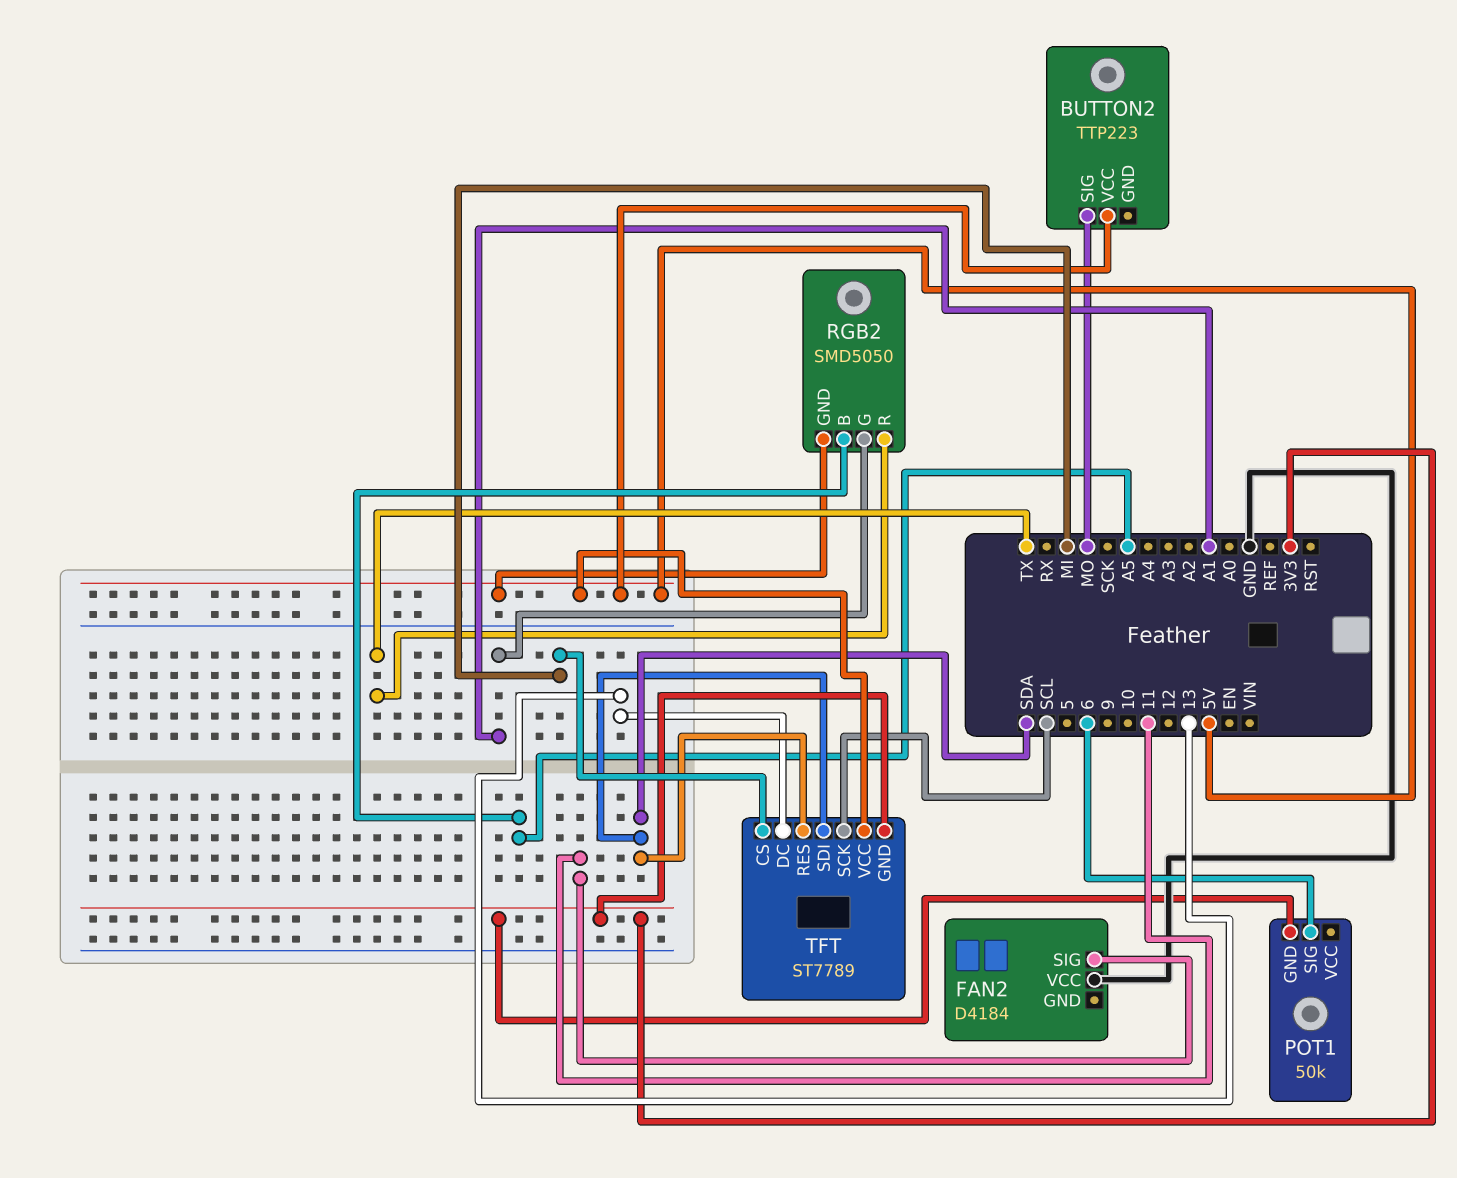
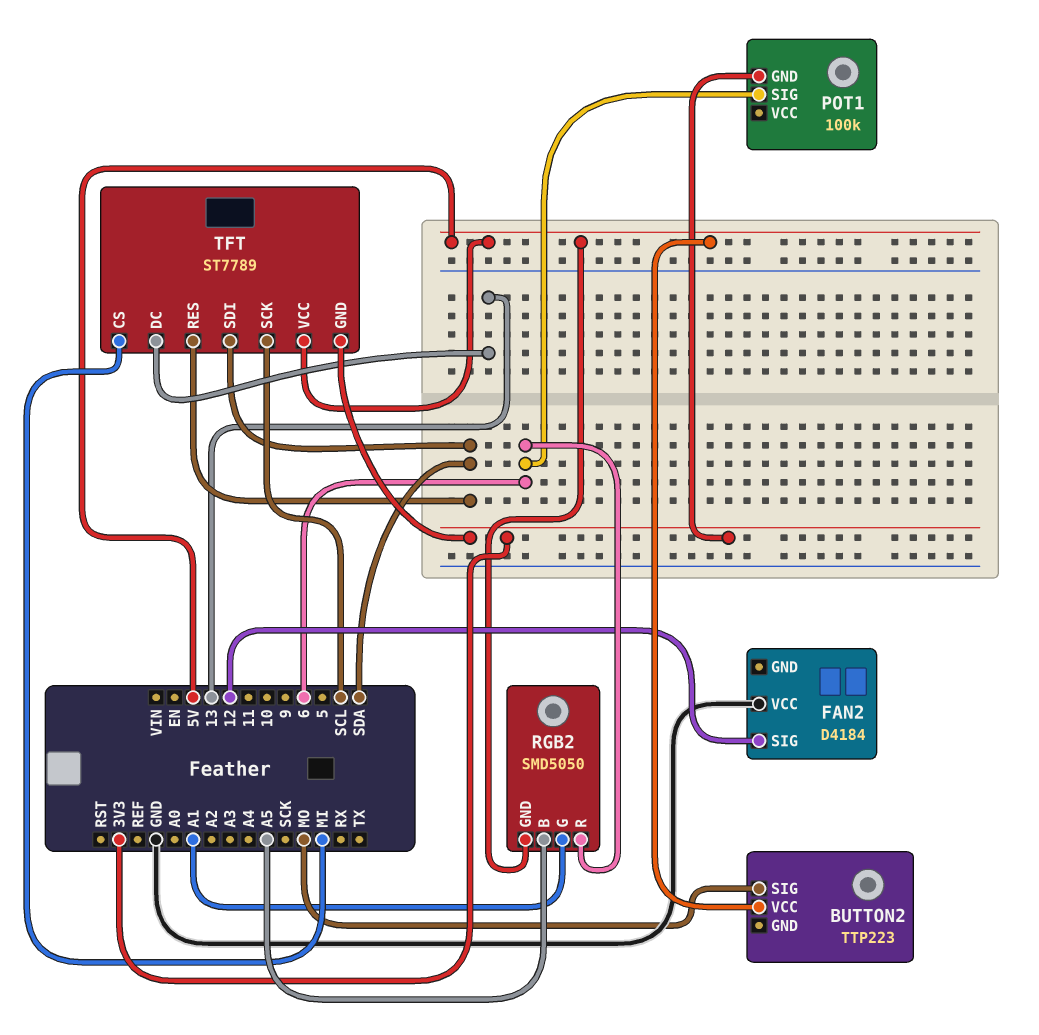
FAN2 pin SIG: 11 -> 12
POT1: 50k -> 100k
RGB2 pin R: TX -> 6

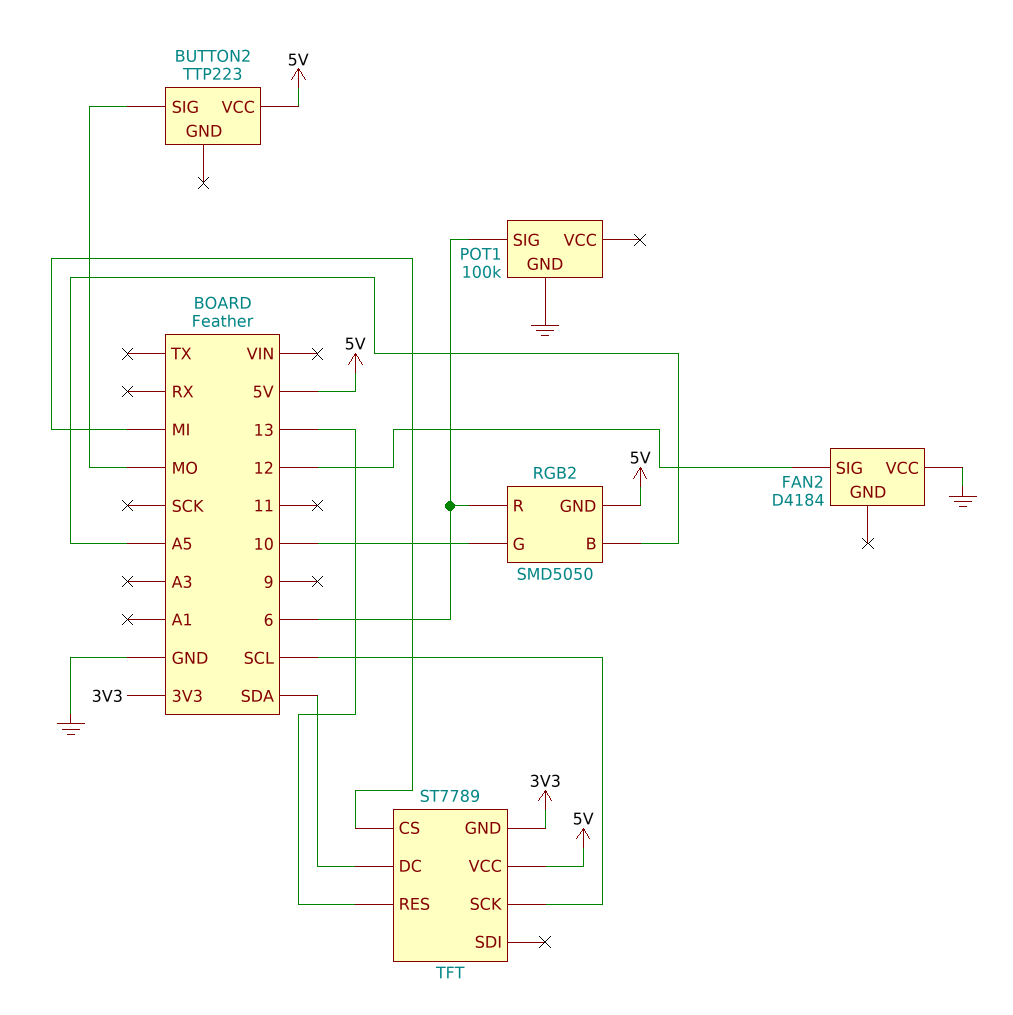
POT1 pin GND: 3V3 -> GND
RGB2 pin G: A1 -> 10
TFT pin DC: 13 -> SDA
TFT pin RES: SDA -> 13
TFT pin SDI: SDA -> none

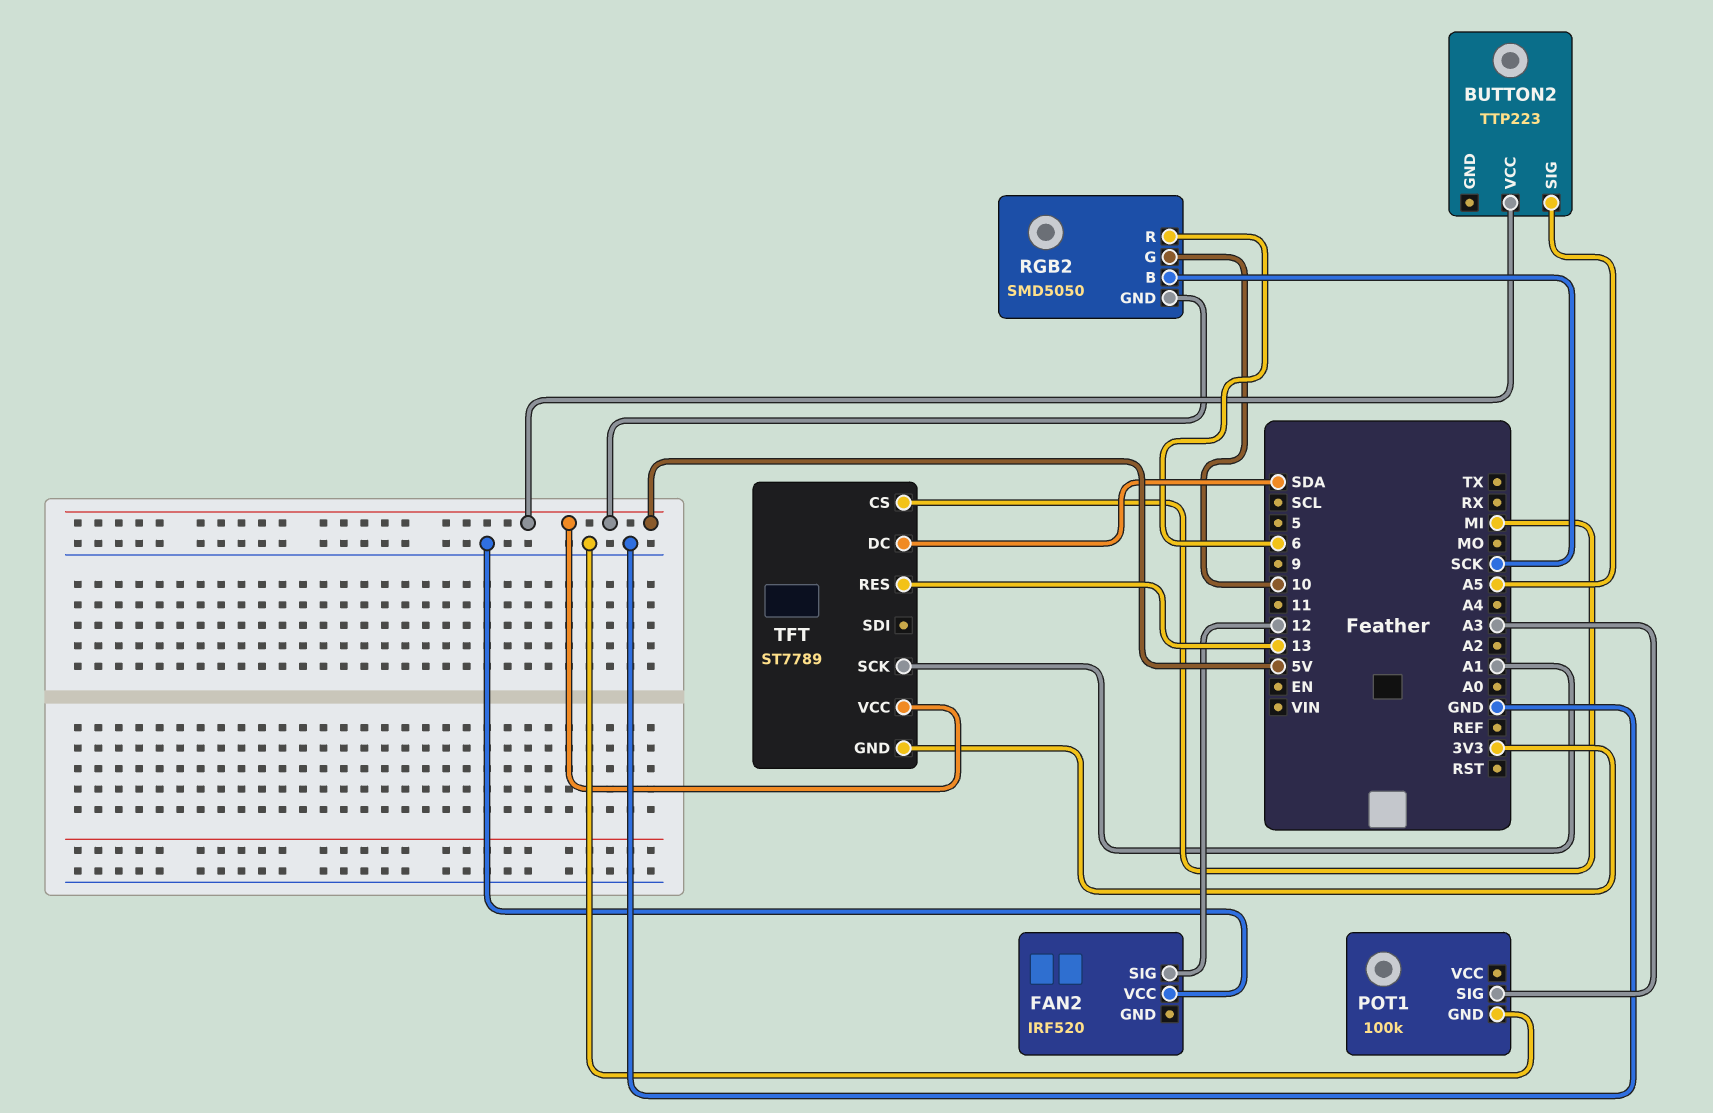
BUTTON2 pin SIG: MO -> A5
FAN2: D4184 -> IRF520
POT1 pin SIG: 6 -> A3
RGB2 pin B: A5 -> SCK
TFT pin SCK: SCL -> A1

